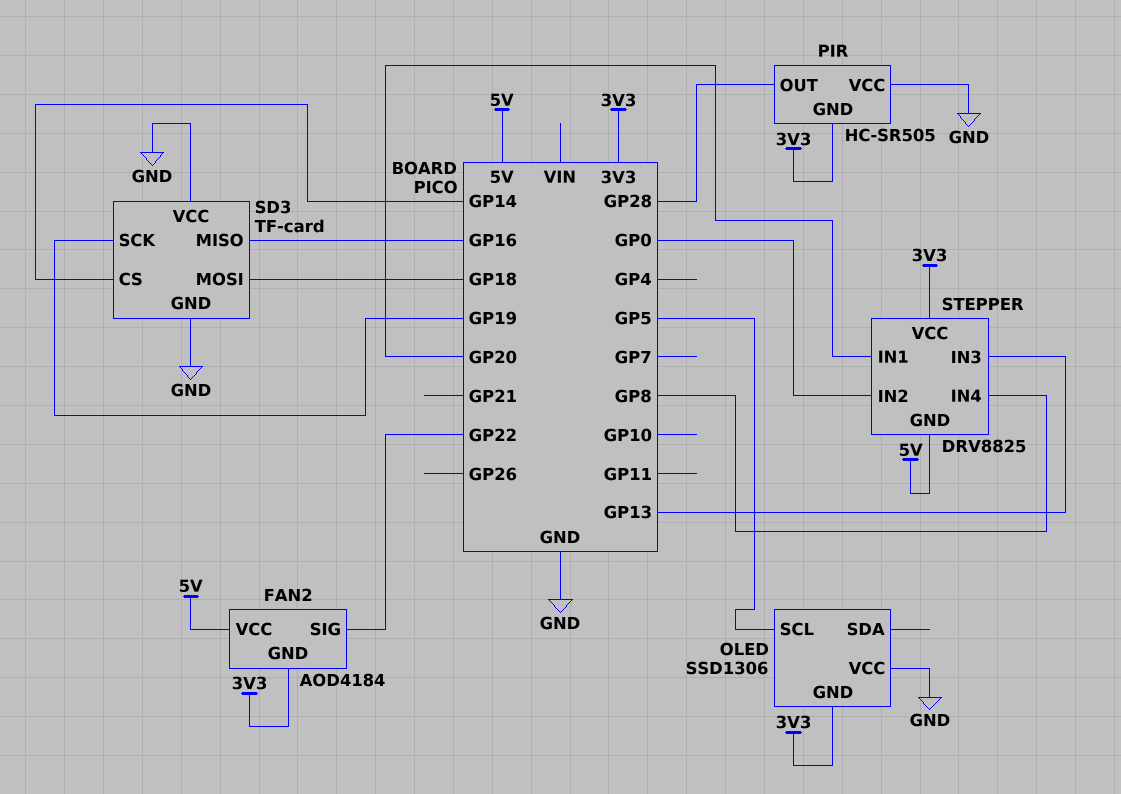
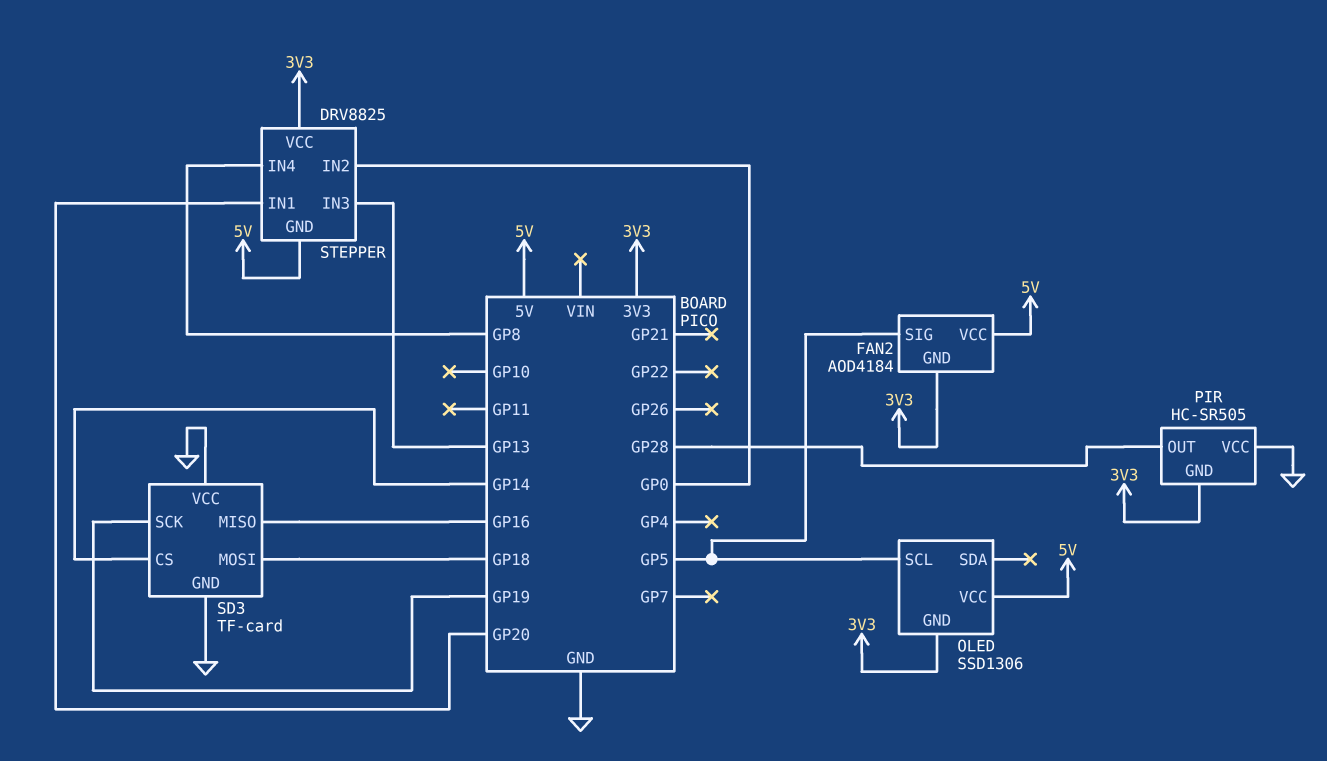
FAN2 pin SIG: GP22 -> GP5
OLED pin VCC: GND -> 5V

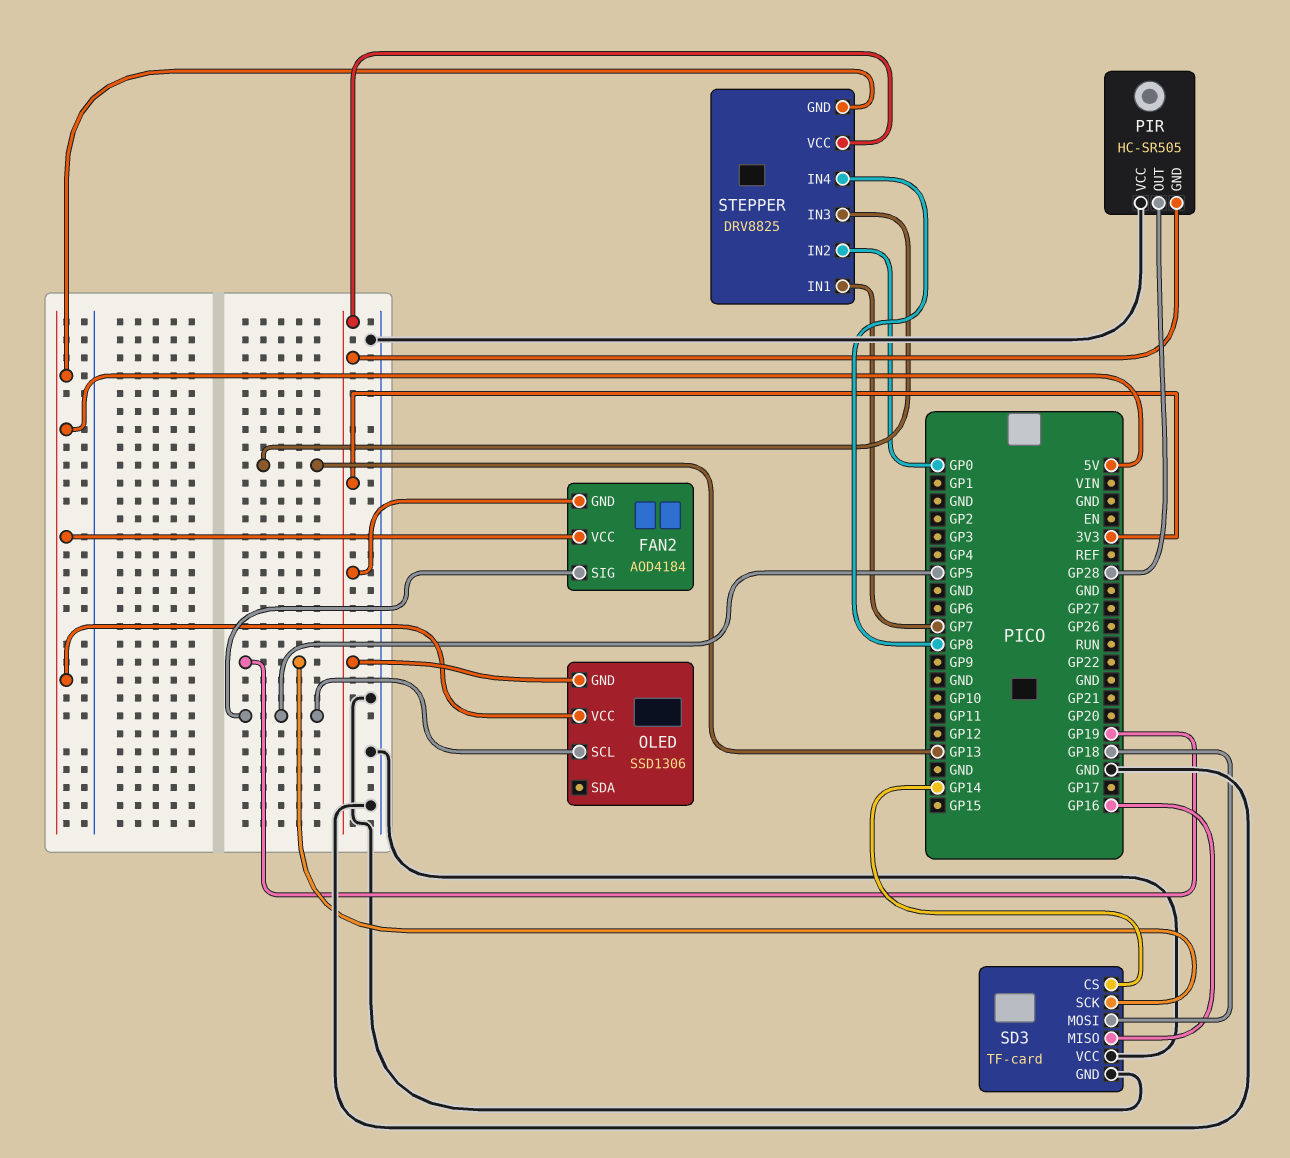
STEPPER pin IN1: GP20 -> GP7

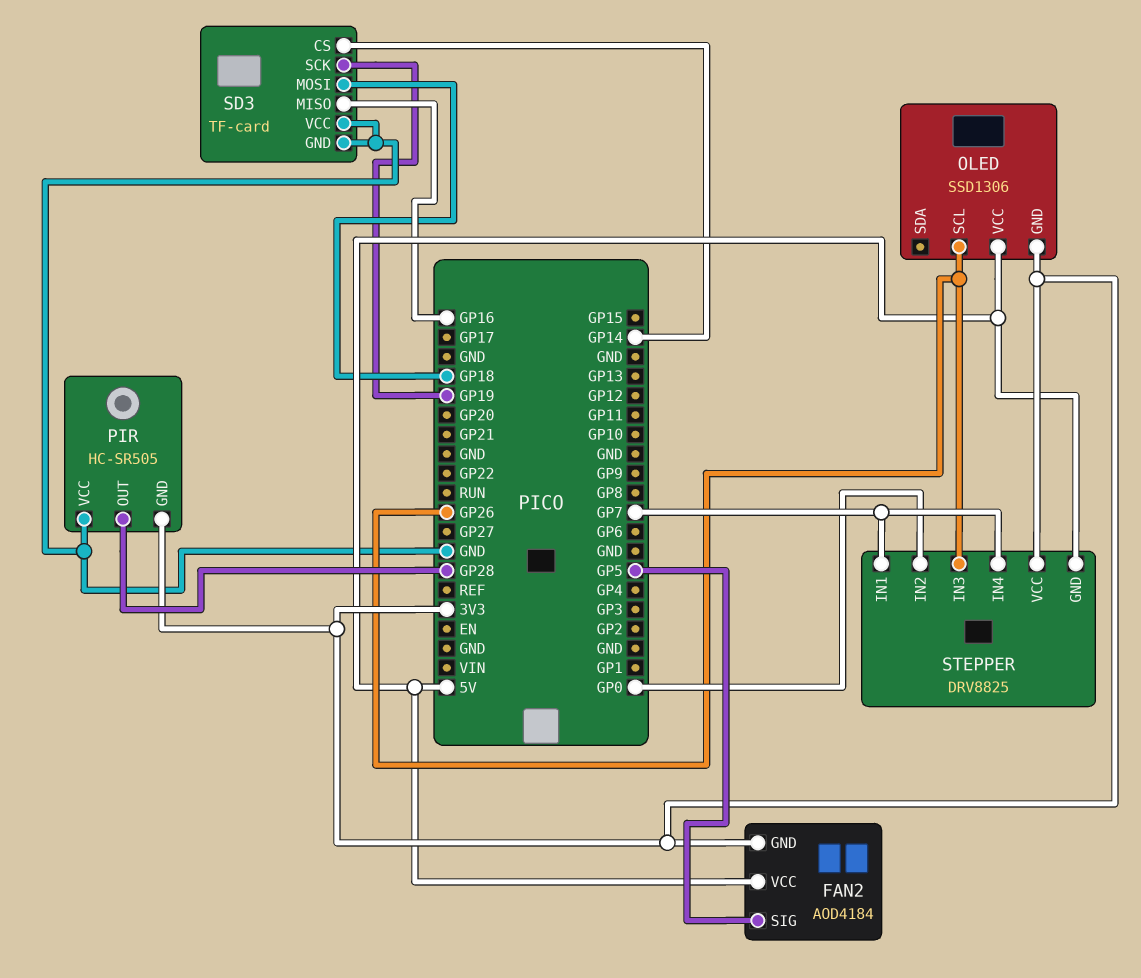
OLED pin SCL: GP5 -> GP26
STEPPER pin IN3: GP13 -> GP26
STEPPER pin IN4: GP8 -> GP7

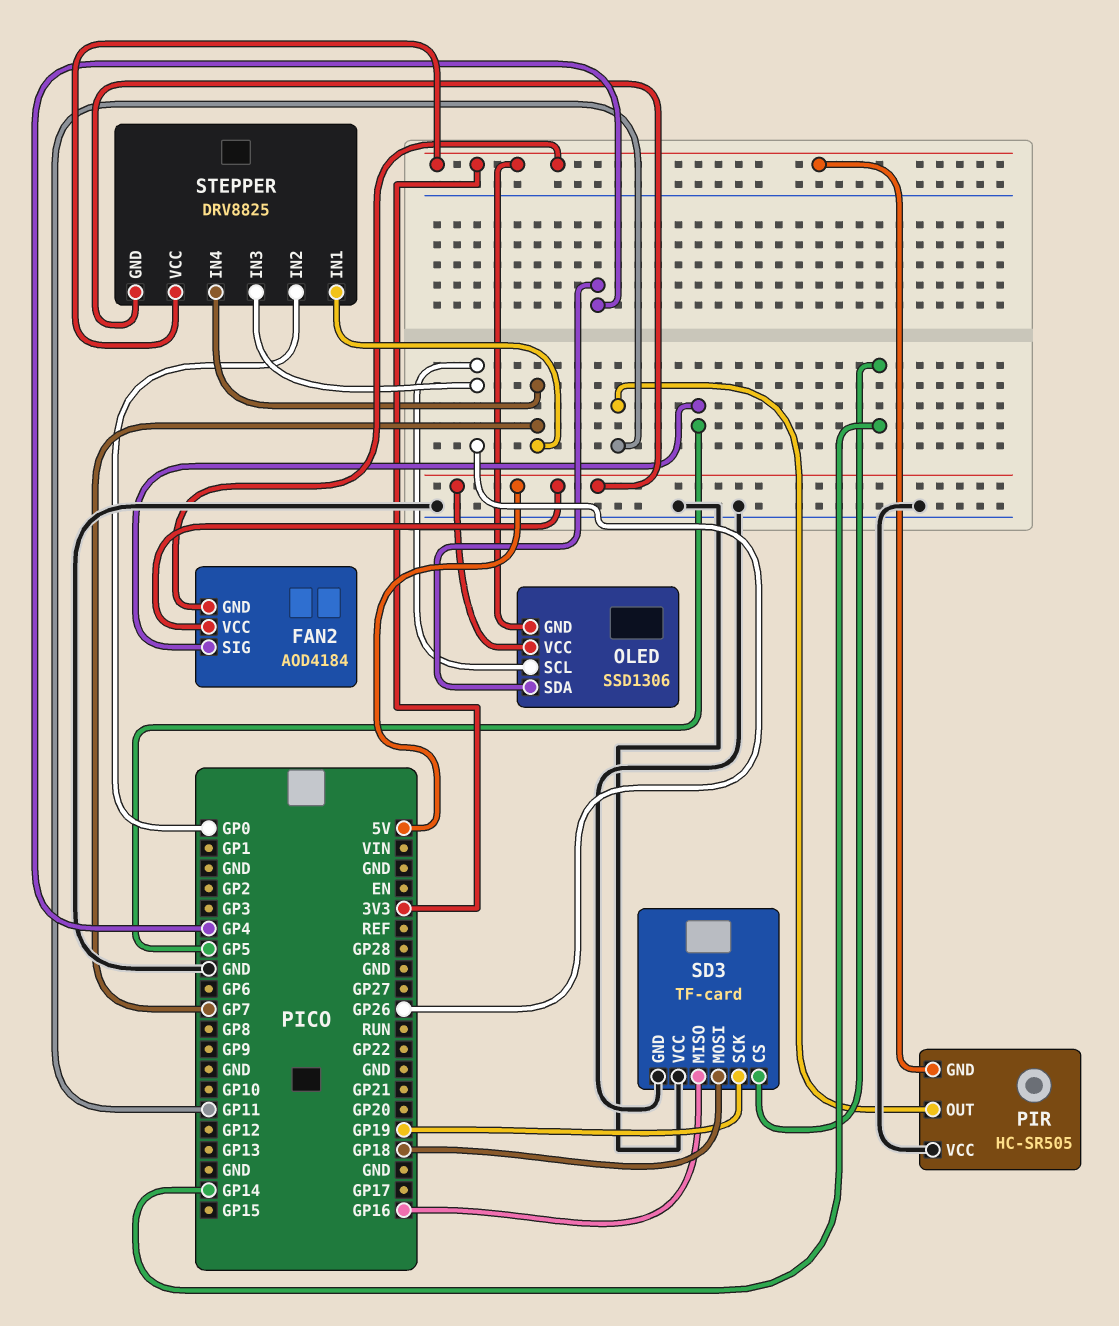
OLED pin SDA: none -> GP4
PIR pin OUT: GP28 -> GP11

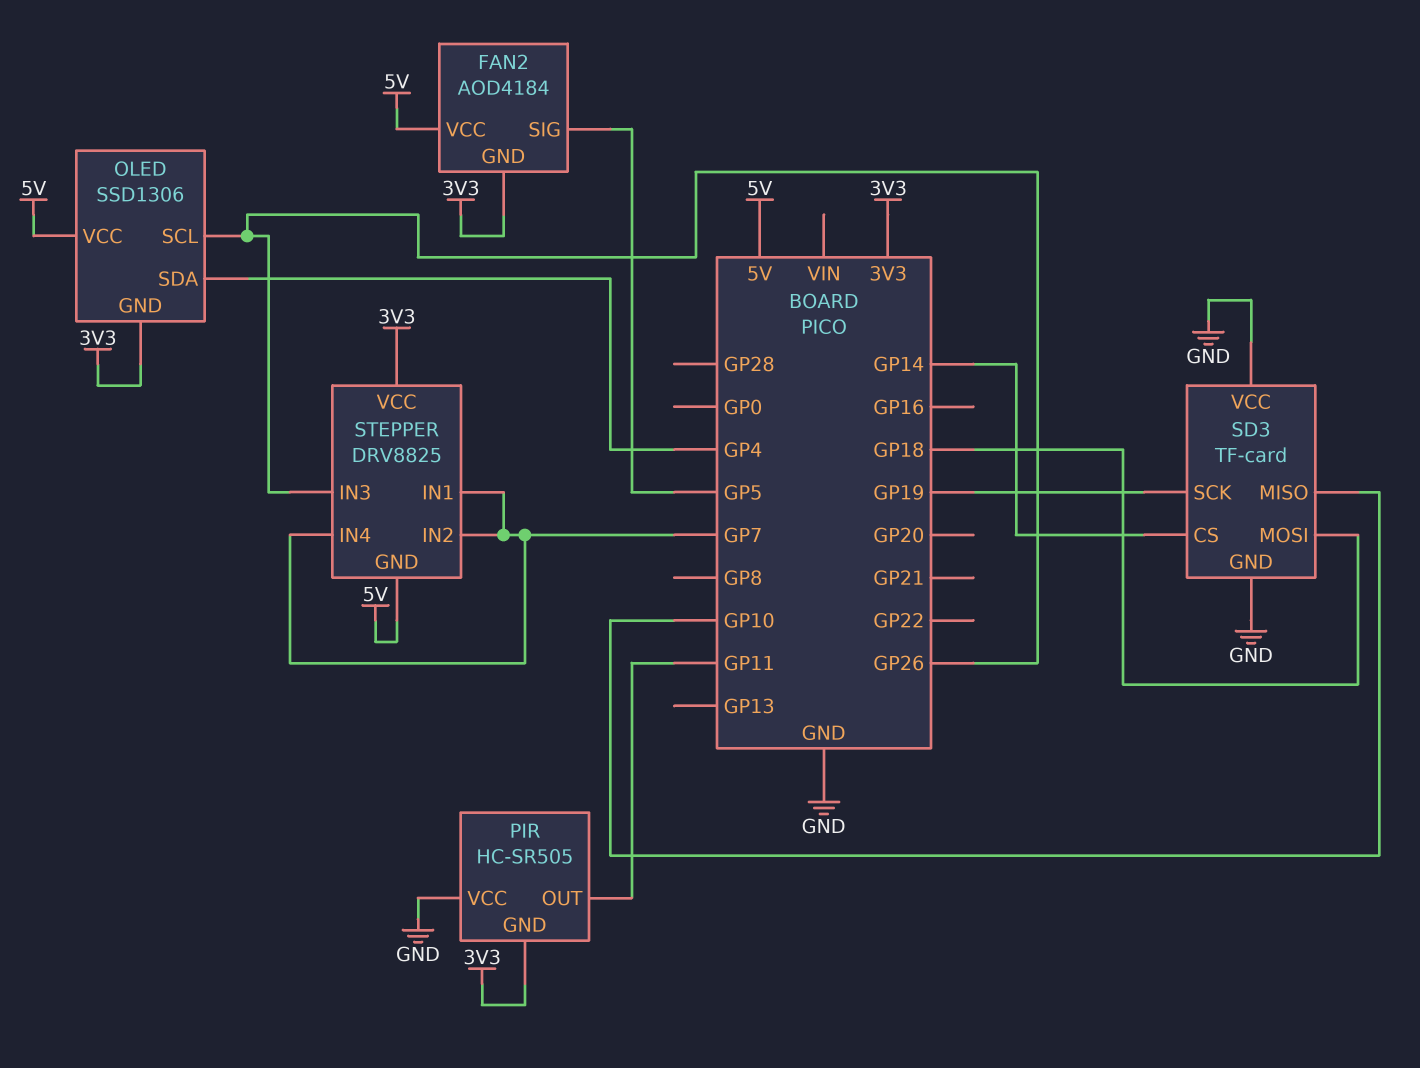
SD3 pin MISO: GP16 -> GP10
STEPPER pin IN2: GP0 -> GP7

